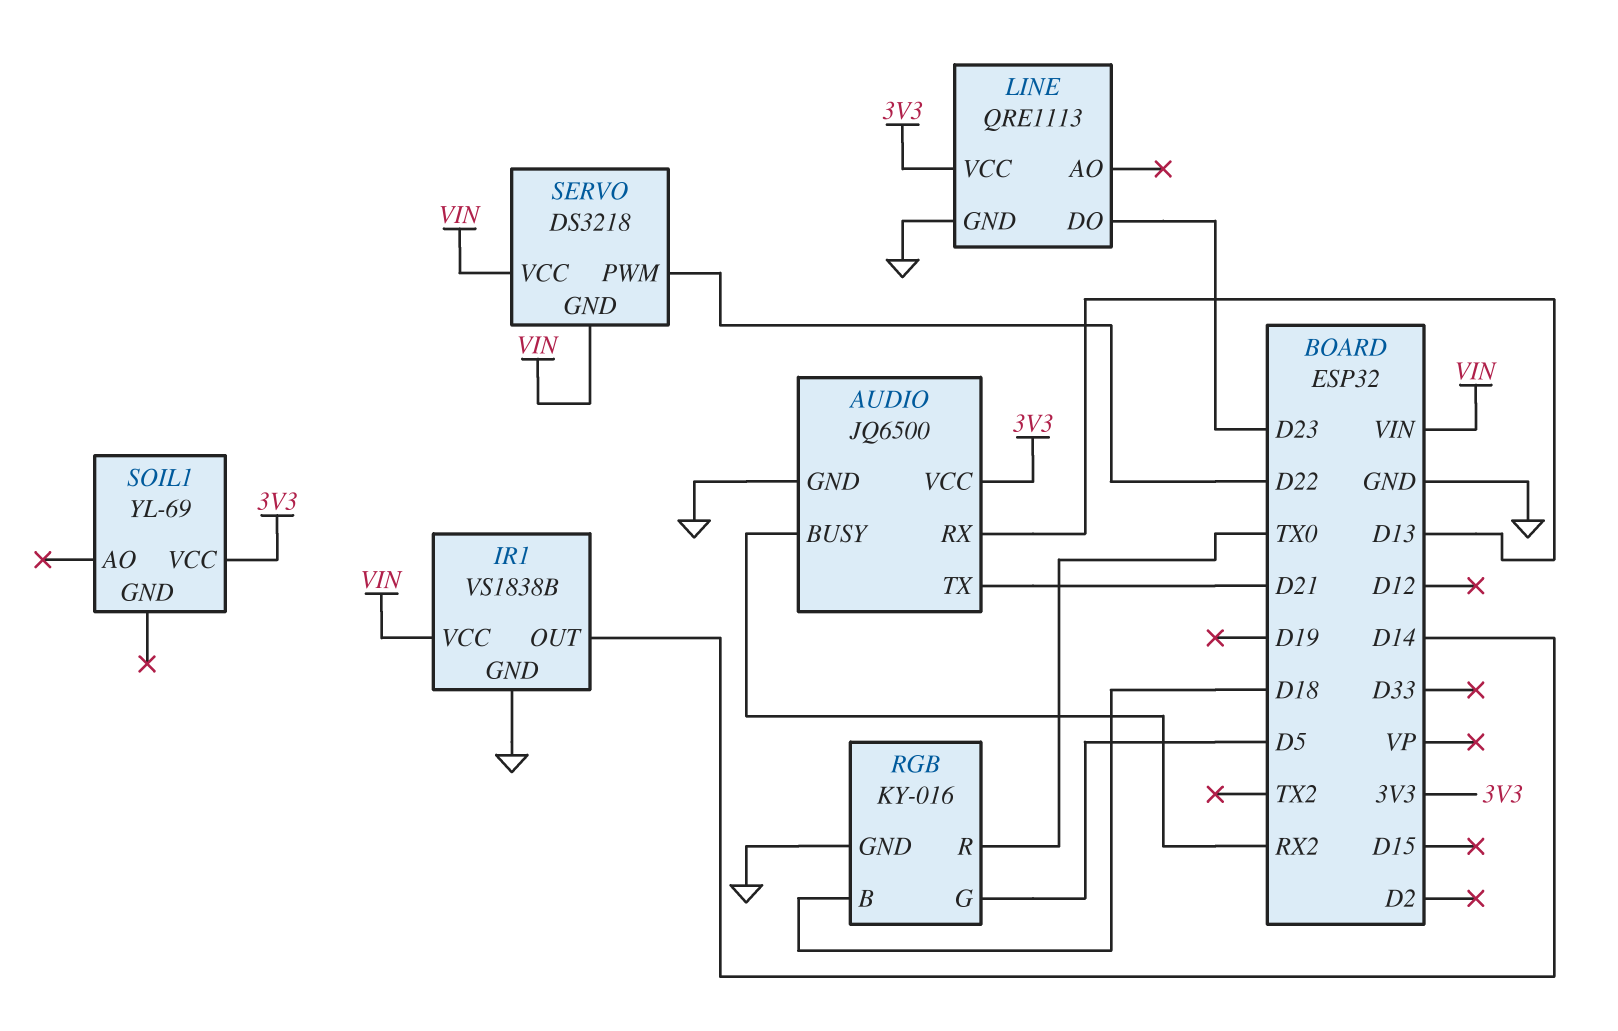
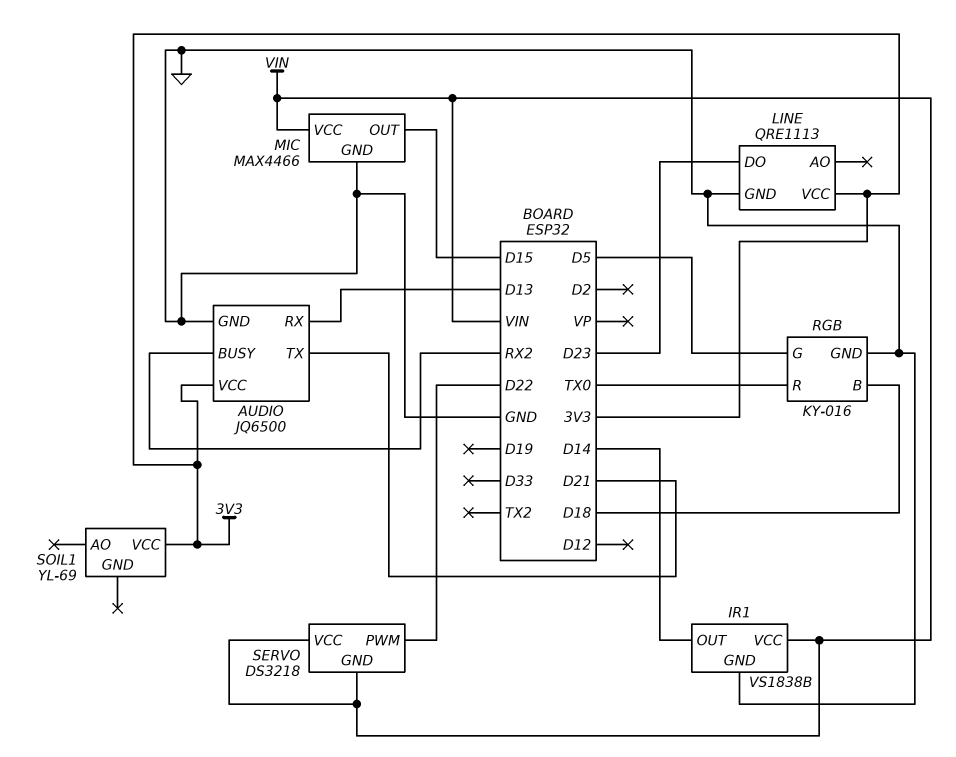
MIC: none -> MAX4466
MIC pin GND: none -> GND
MIC pin OUT: none -> D15
MIC pin VCC: none -> VIN

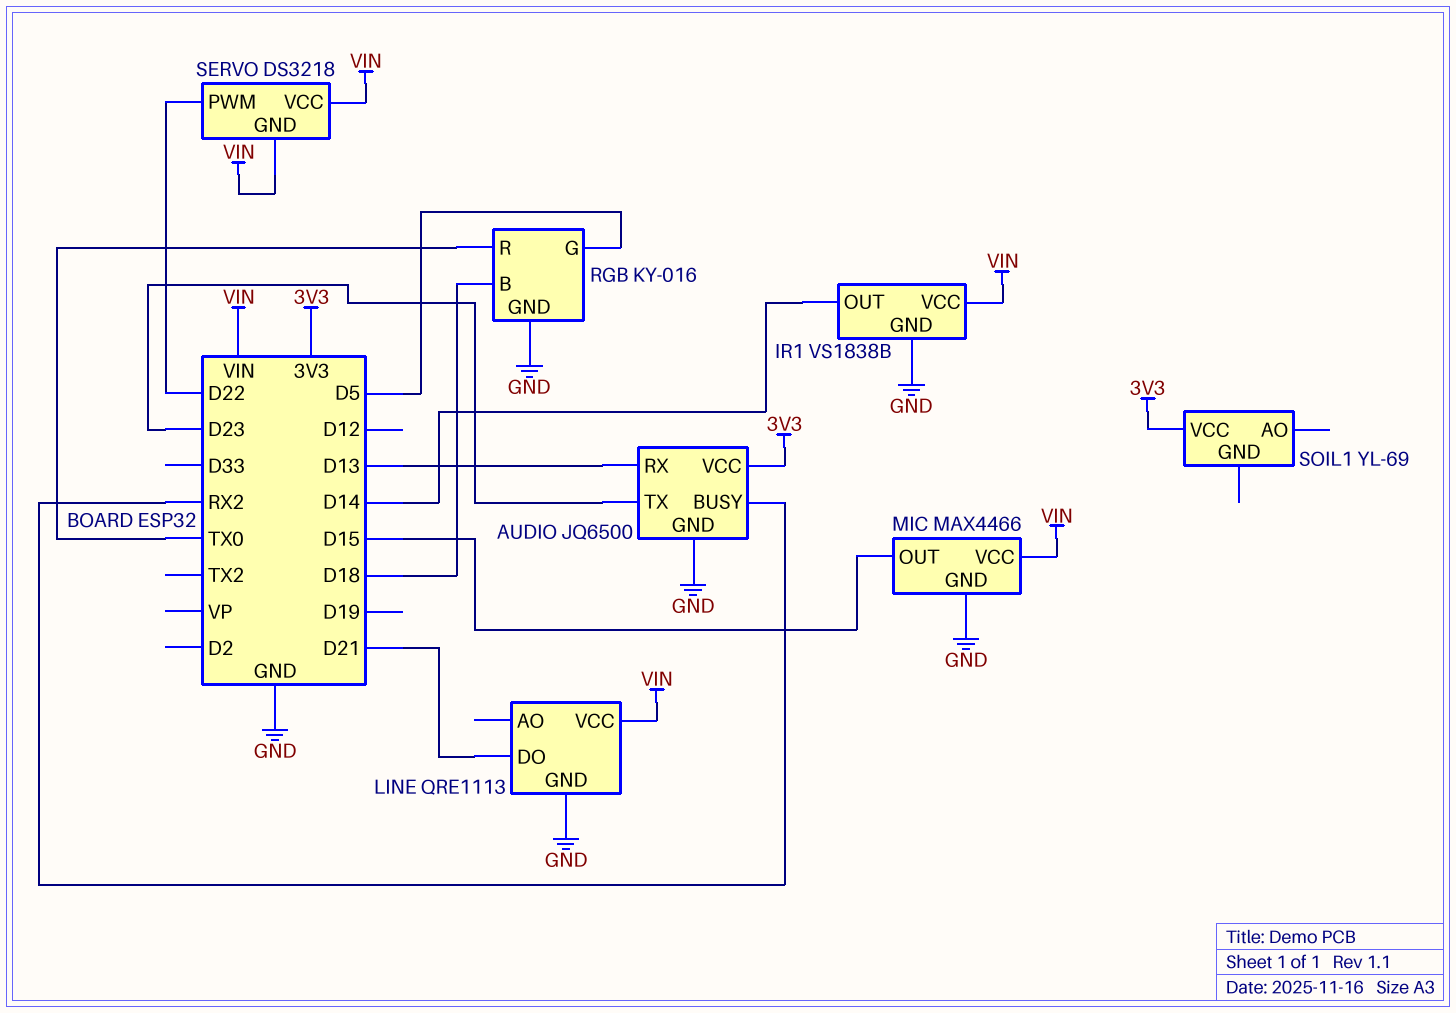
AUDIO pin TX: D21 -> D23
LINE pin DO: D23 -> D21
LINE pin VCC: 3V3 -> VIN

